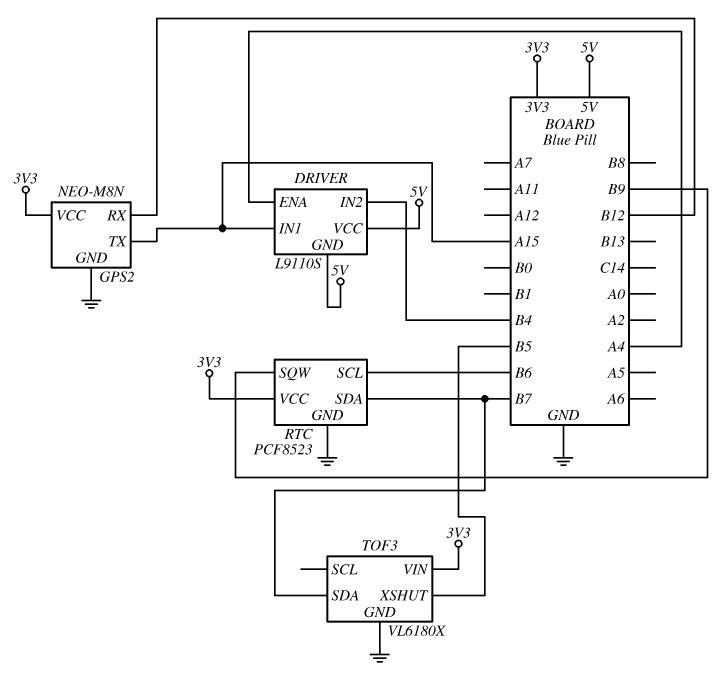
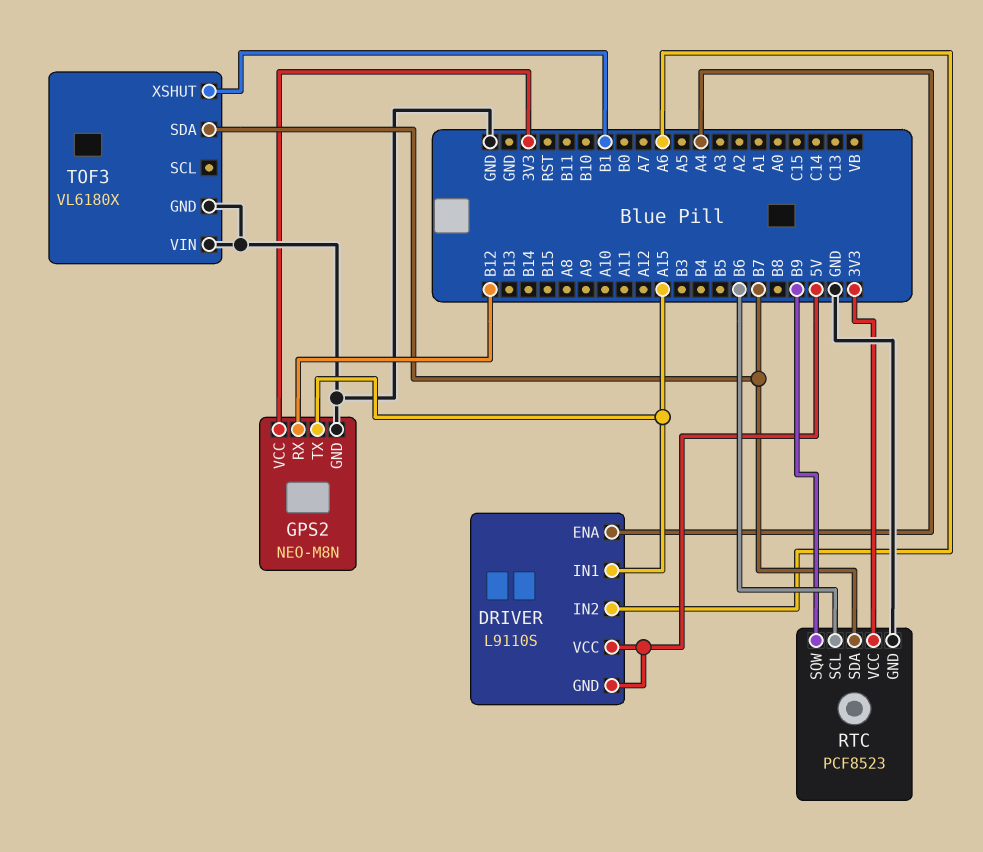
DRIVER pin IN2: B4 -> A6
TOF3 pin VIN: 3V3 -> GND
TOF3 pin XSHUT: B5 -> B1

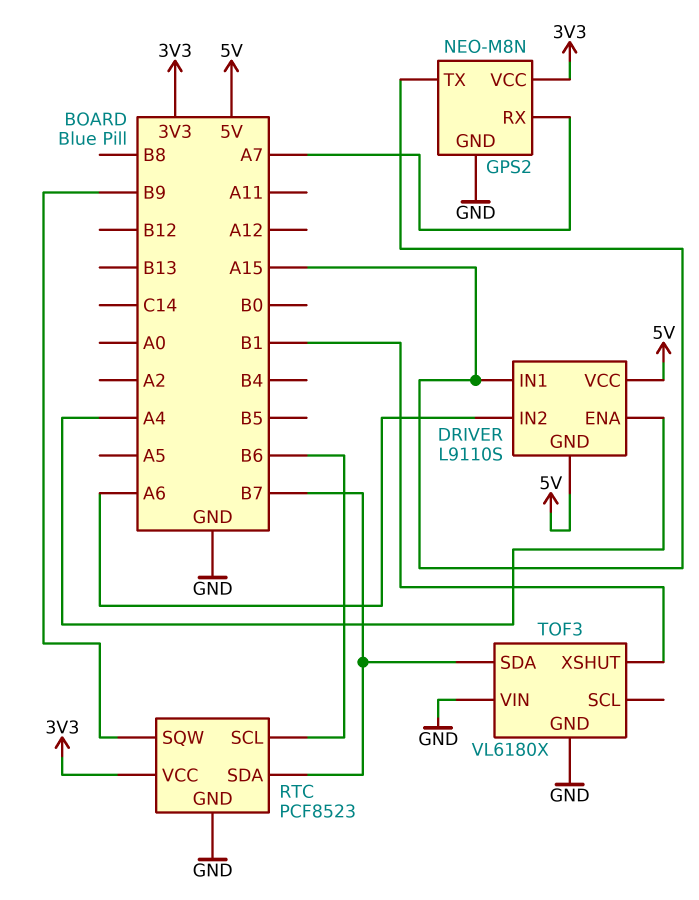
GPS2 pin RX: B12 -> A7

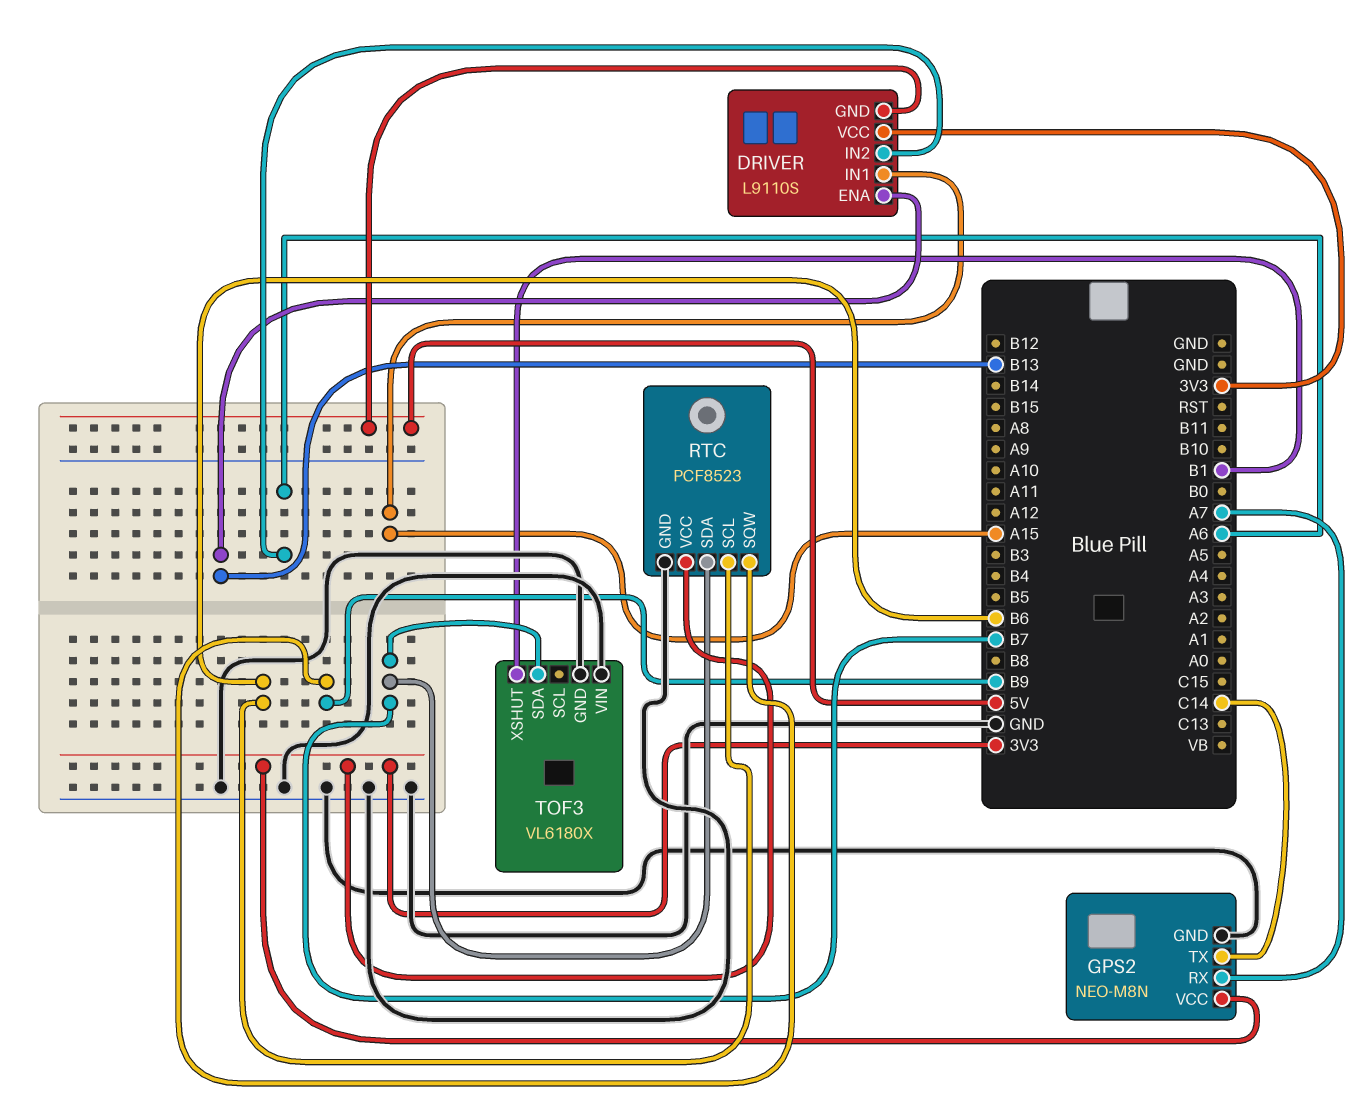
DRIVER pin ENA: A4 -> B13
DRIVER pin VCC: 5V -> 3V3
GPS2 pin TX: A15 -> C14

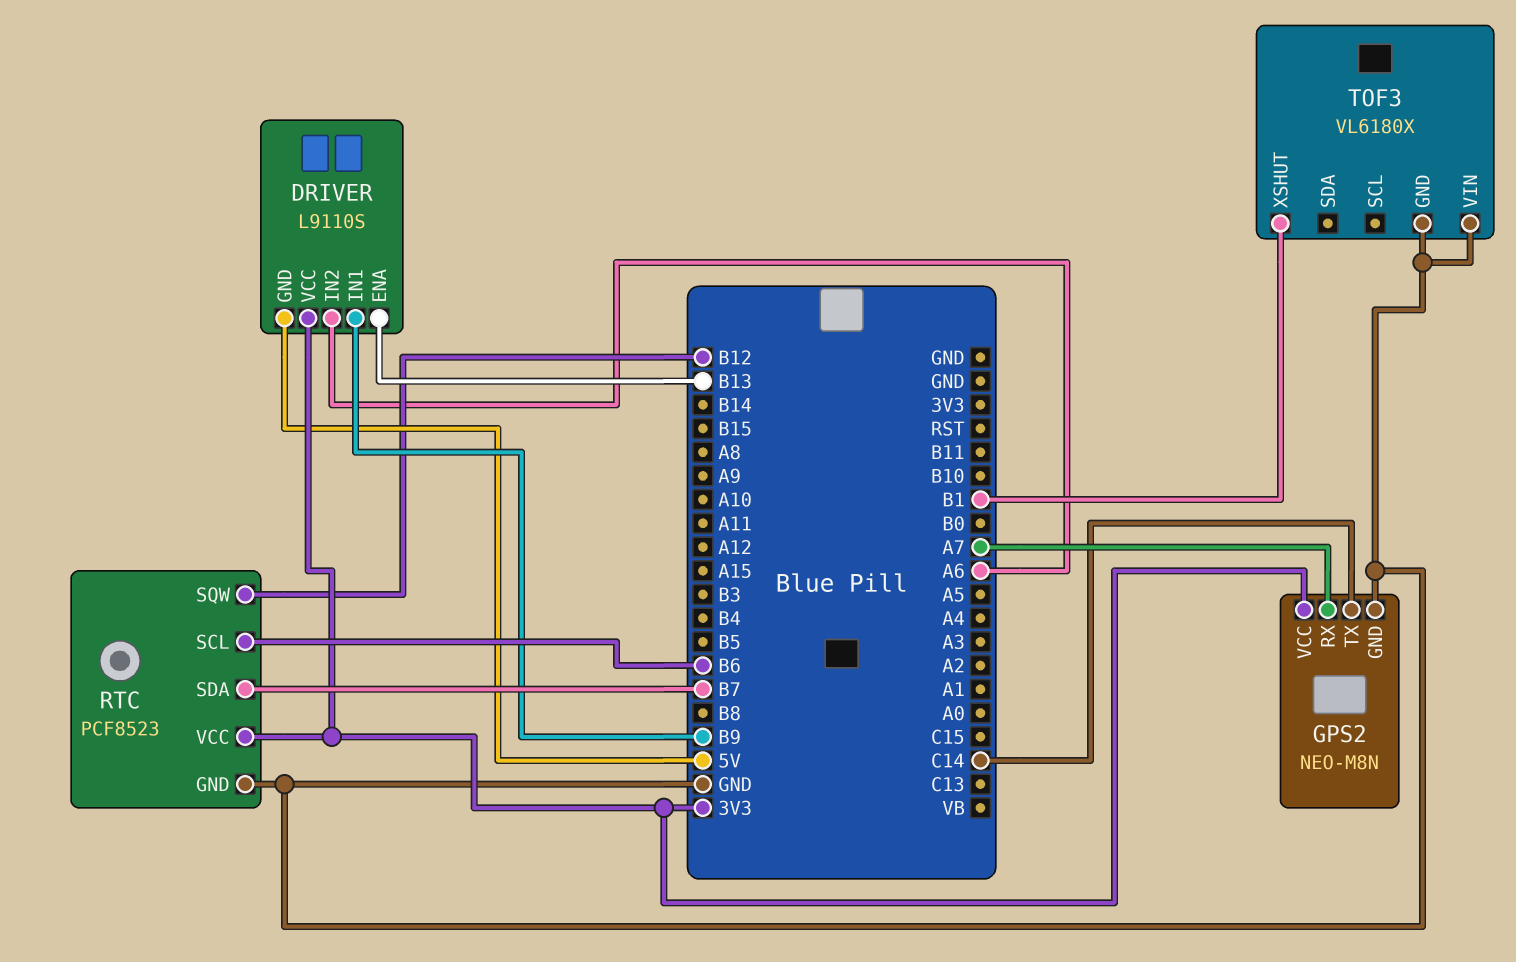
DRIVER pin IN1: A15 -> B9
RTC pin SQW: B9 -> B12
TOF3 pin SDA: B7 -> none

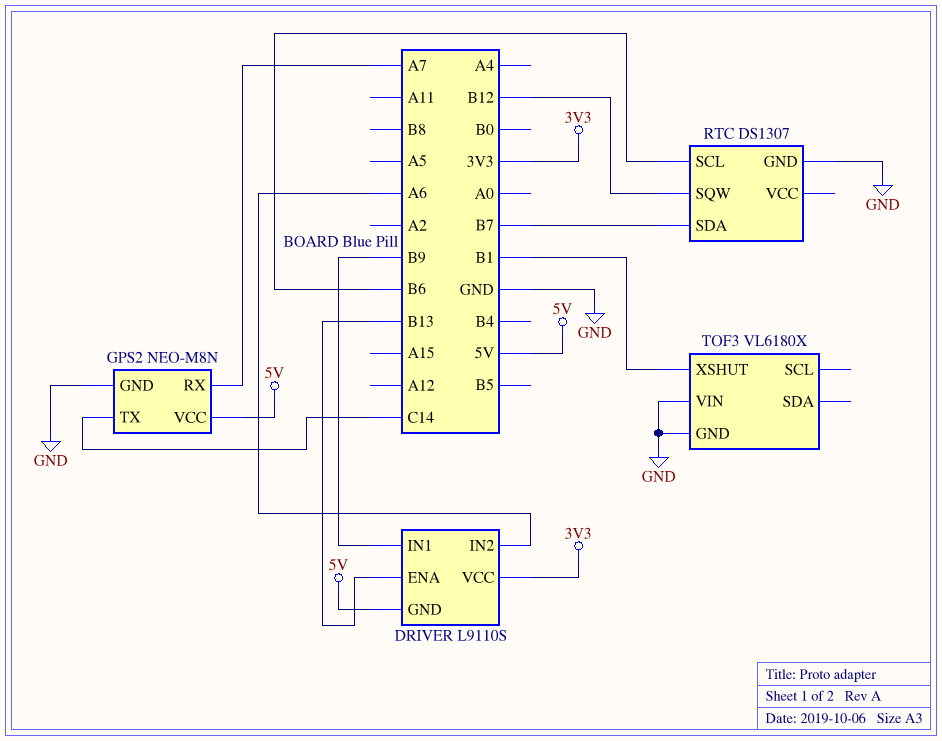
GPS2 pin VCC: 3V3 -> 5V
RTC: PCF8523 -> DS1307
RTC pin VCC: 3V3 -> none

